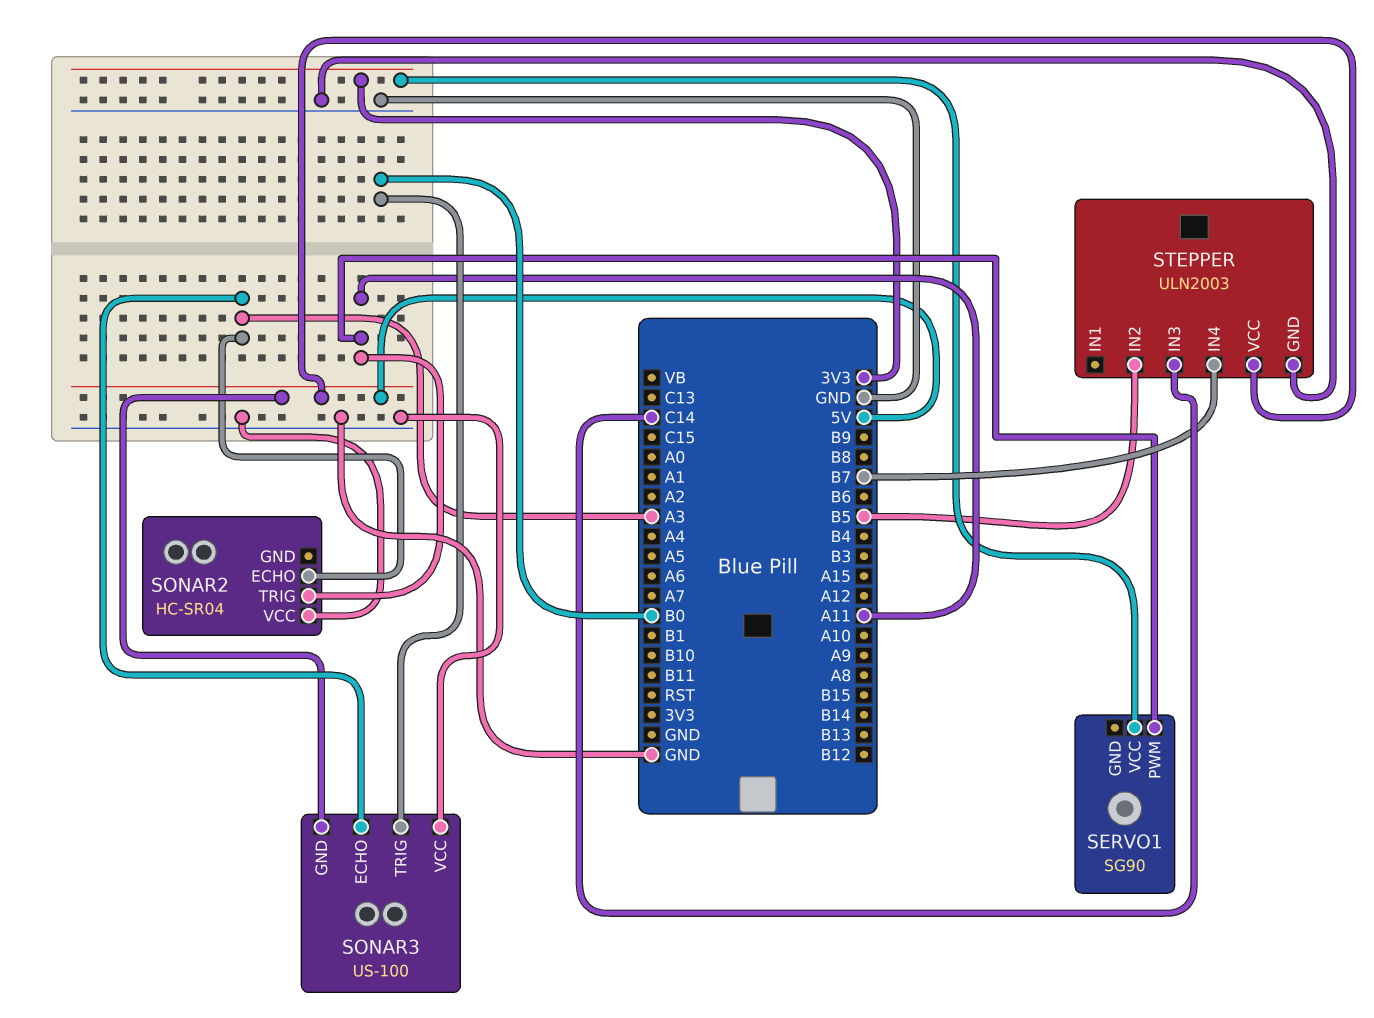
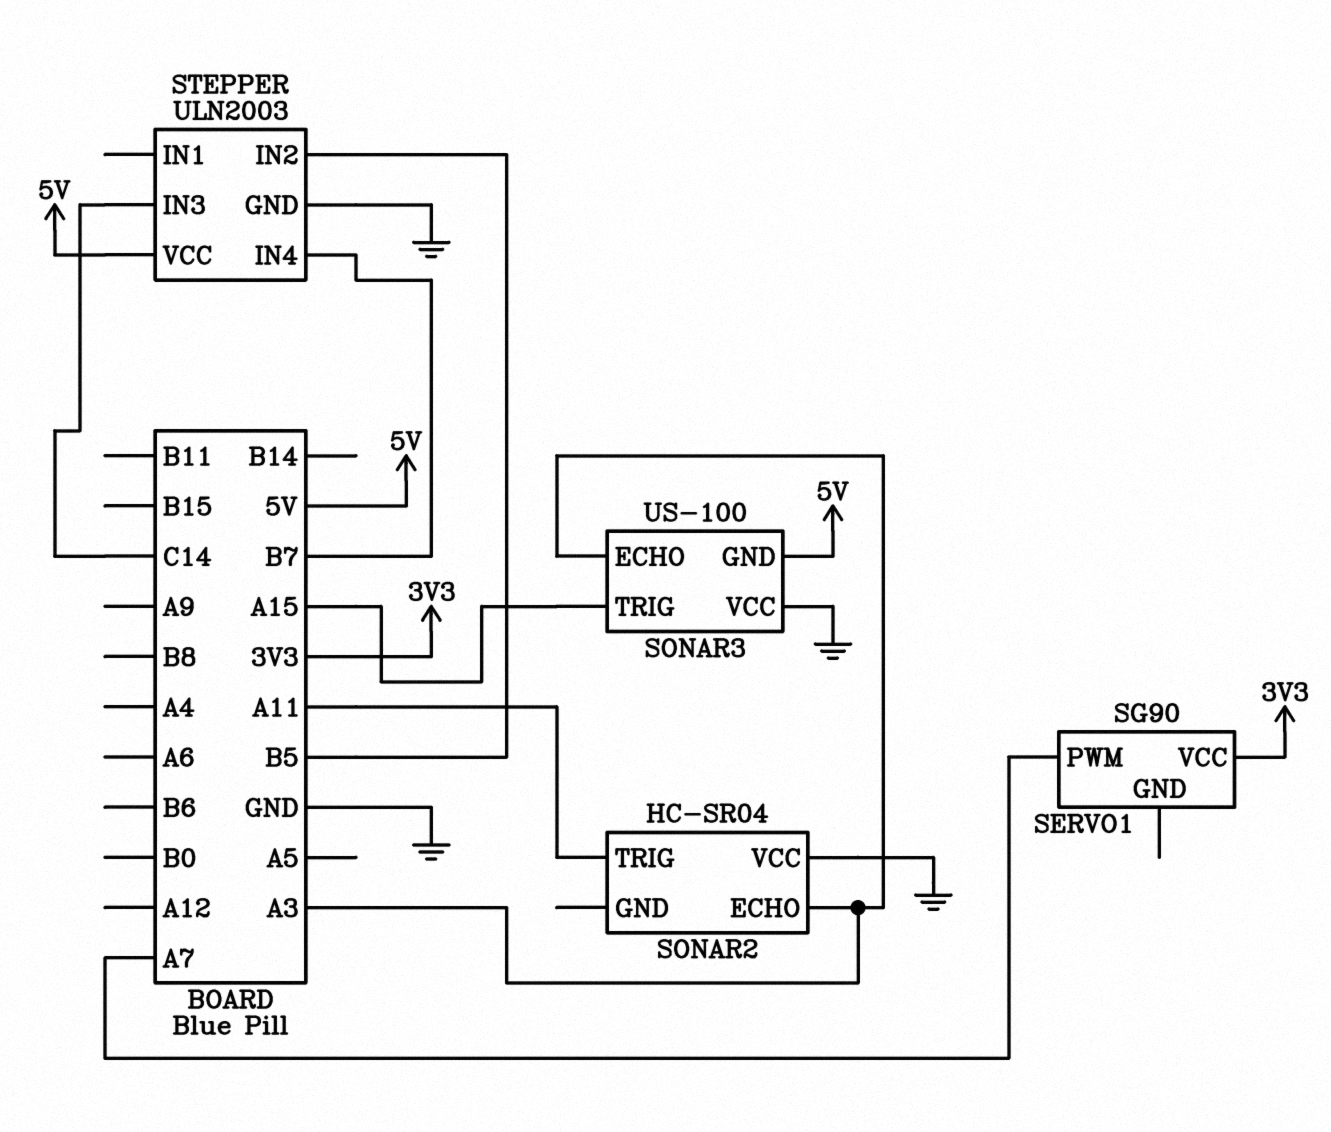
SERVO1 pin PWM: A11 -> A7
SONAR3 pin TRIG: B0 -> A15

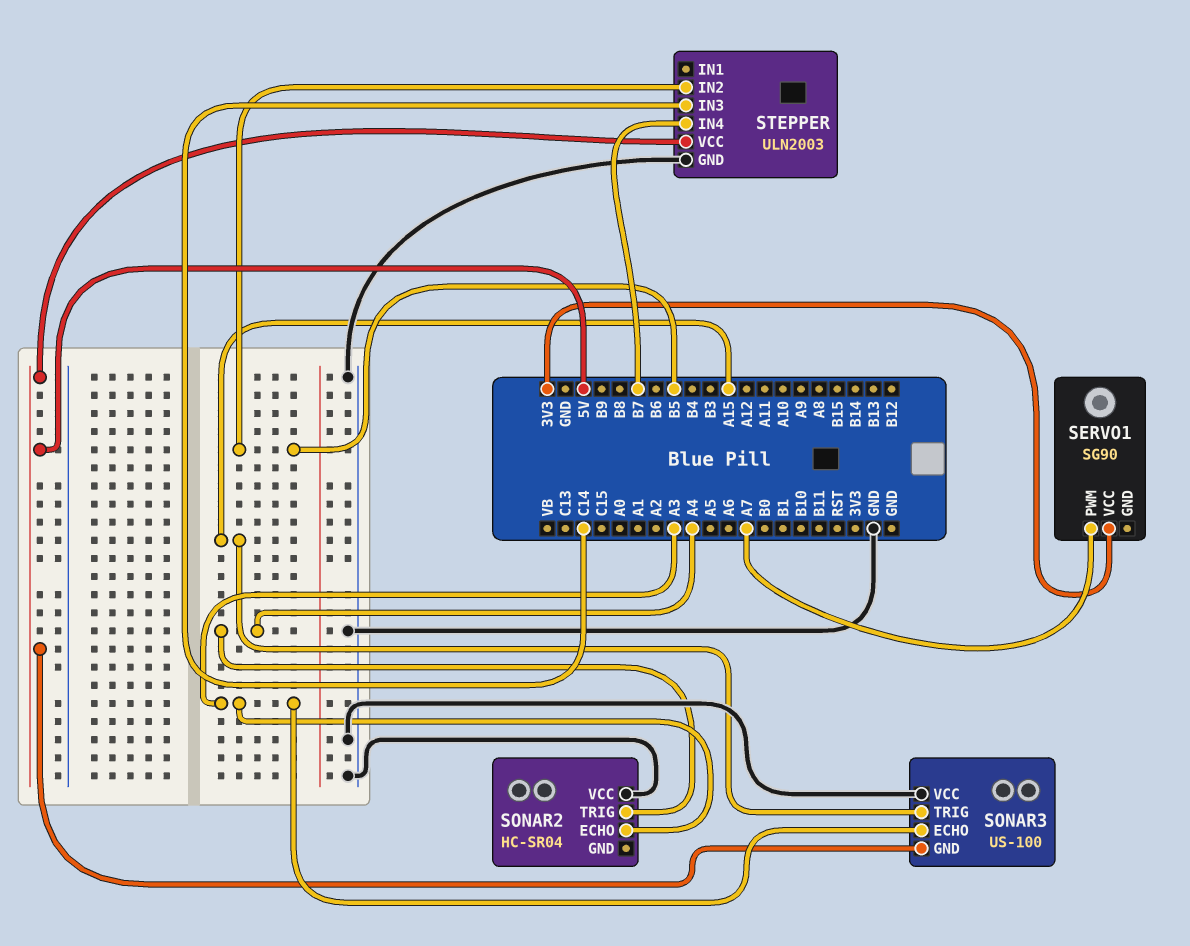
SONAR2 pin TRIG: A11 -> A4

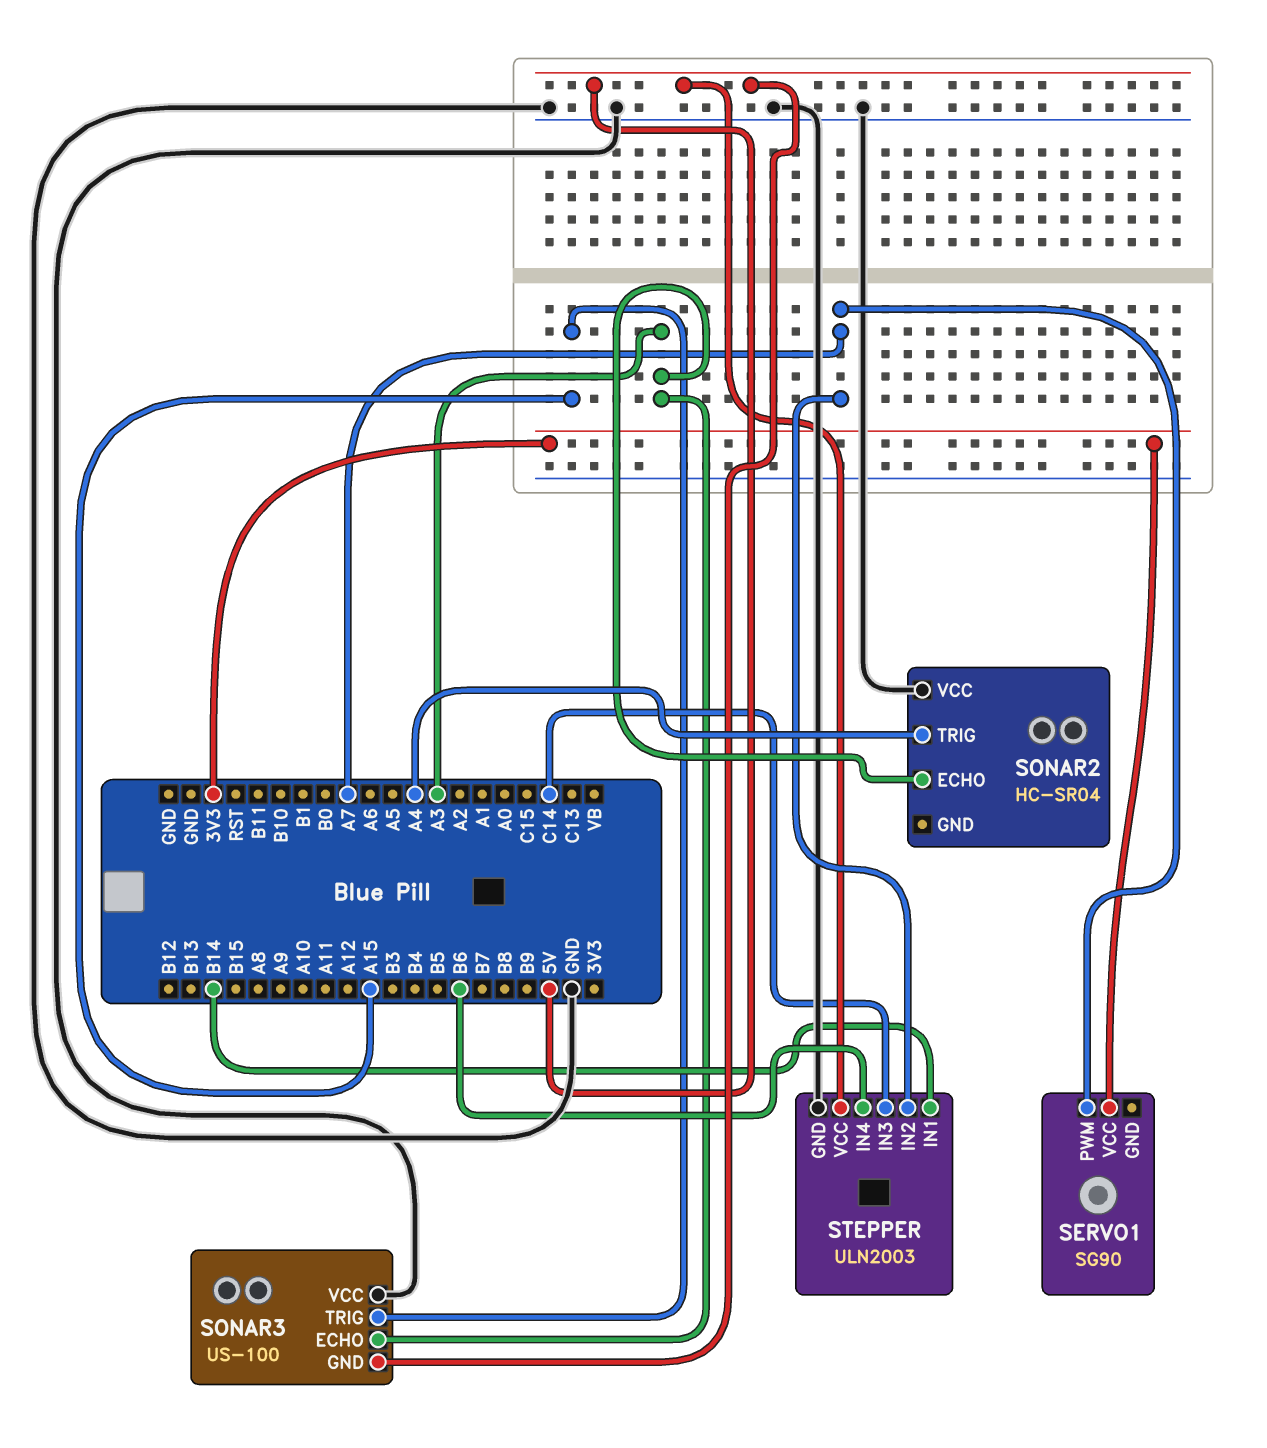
STEPPER pin IN1: none -> B14
STEPPER pin IN2: B5 -> A7
STEPPER pin IN4: B7 -> B6

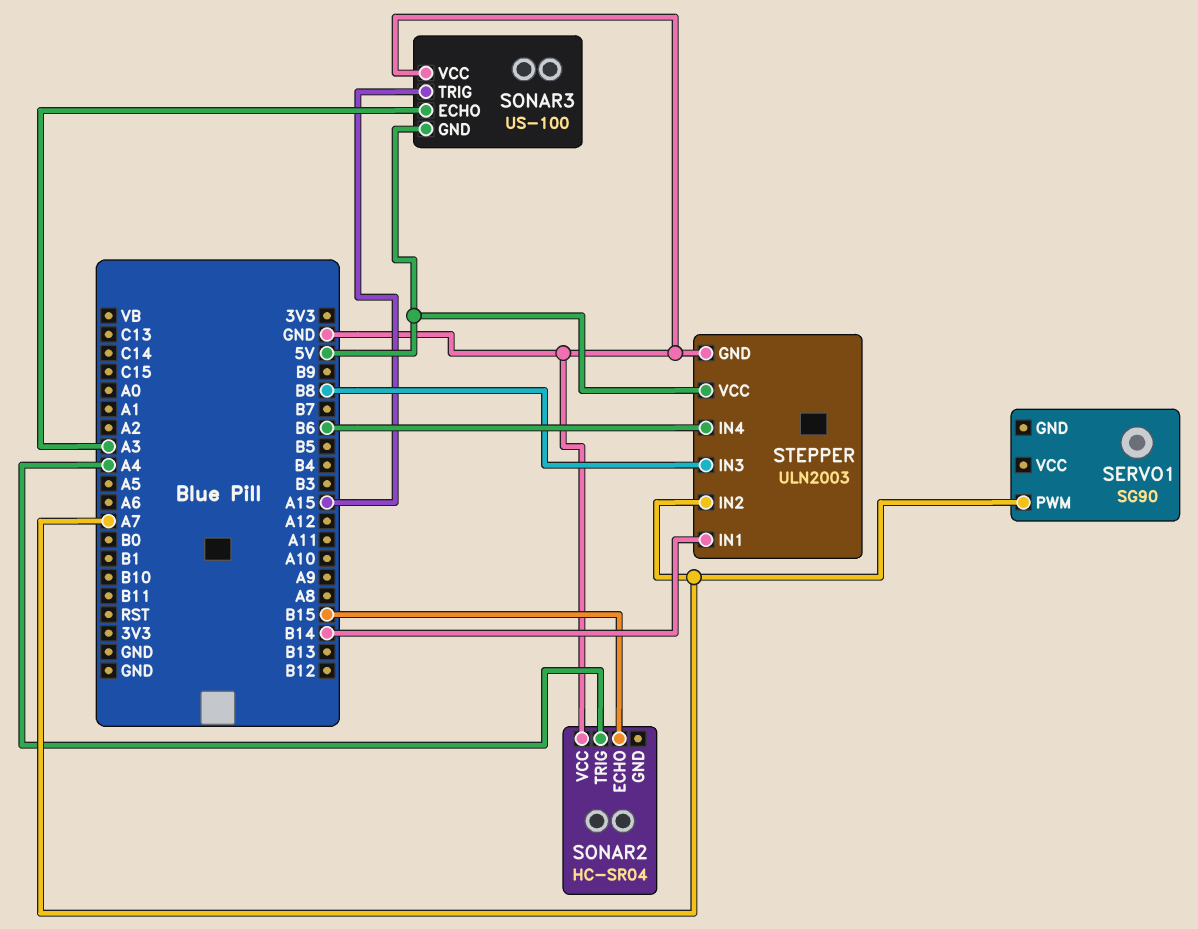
SERVO1 pin VCC: 3V3 -> none
SONAR2 pin ECHO: A3 -> B15
STEPPER pin IN3: C14 -> B8

